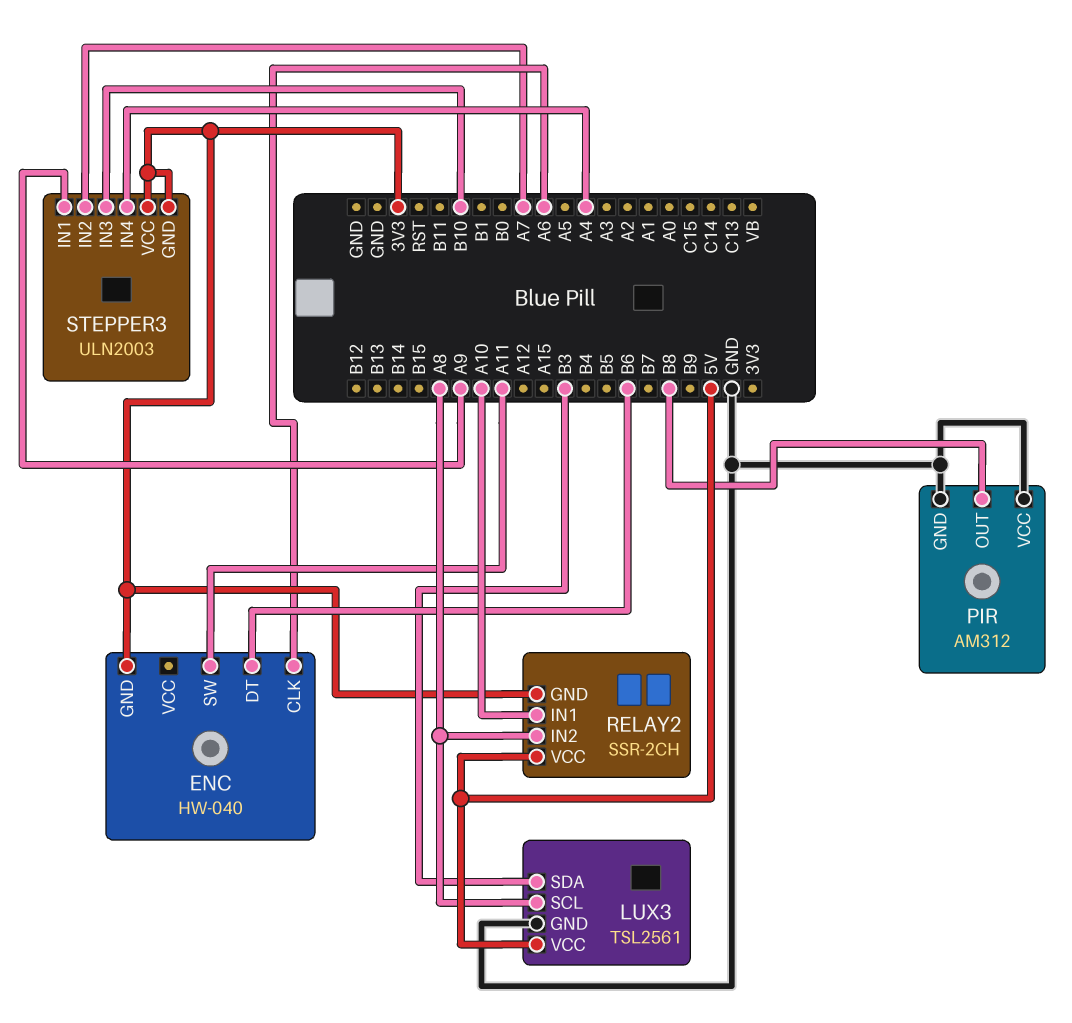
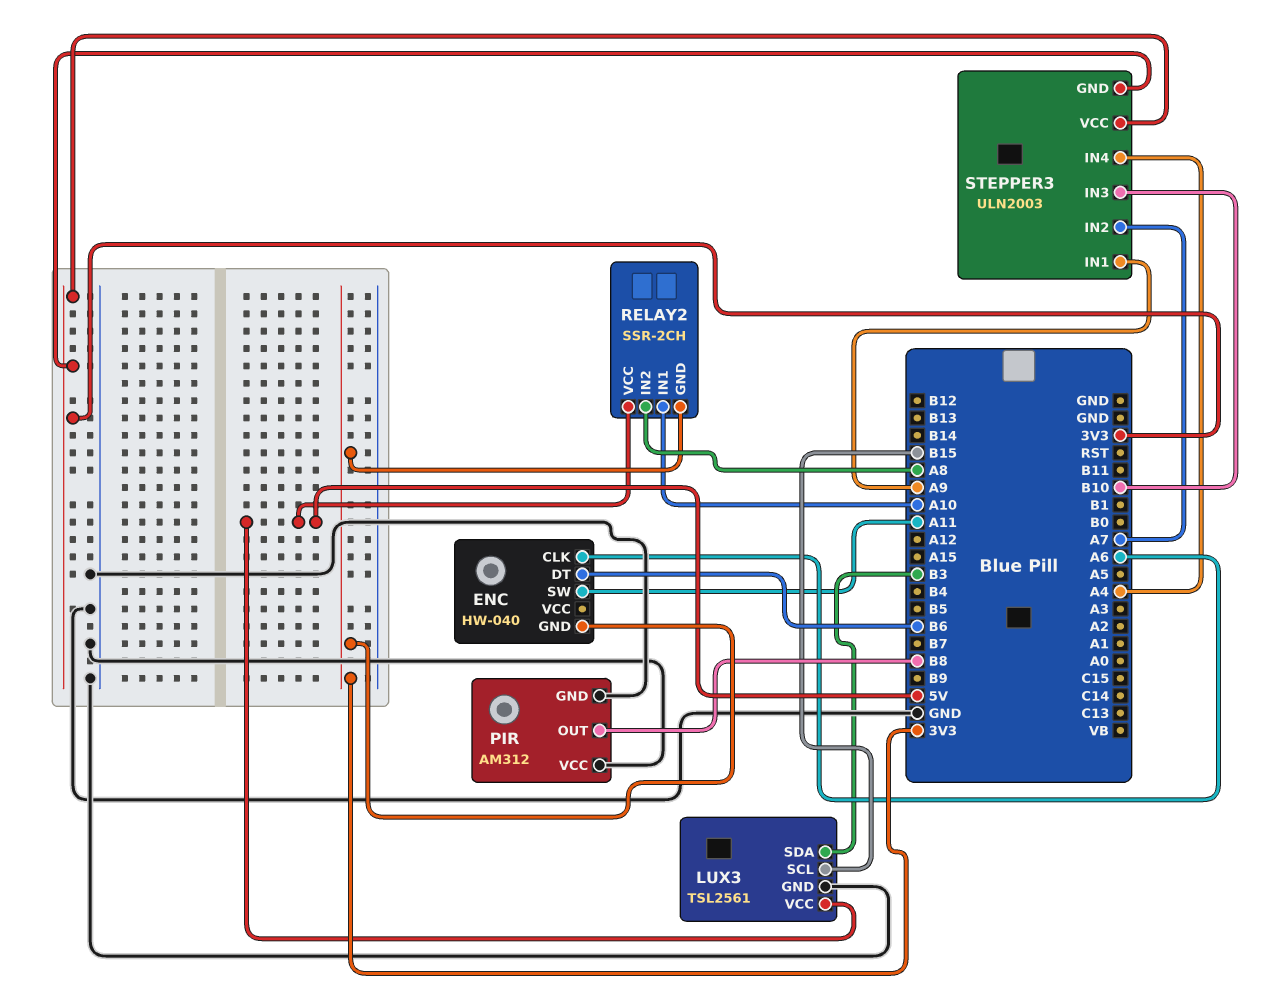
LUX3 pin SCL: A8 -> B15

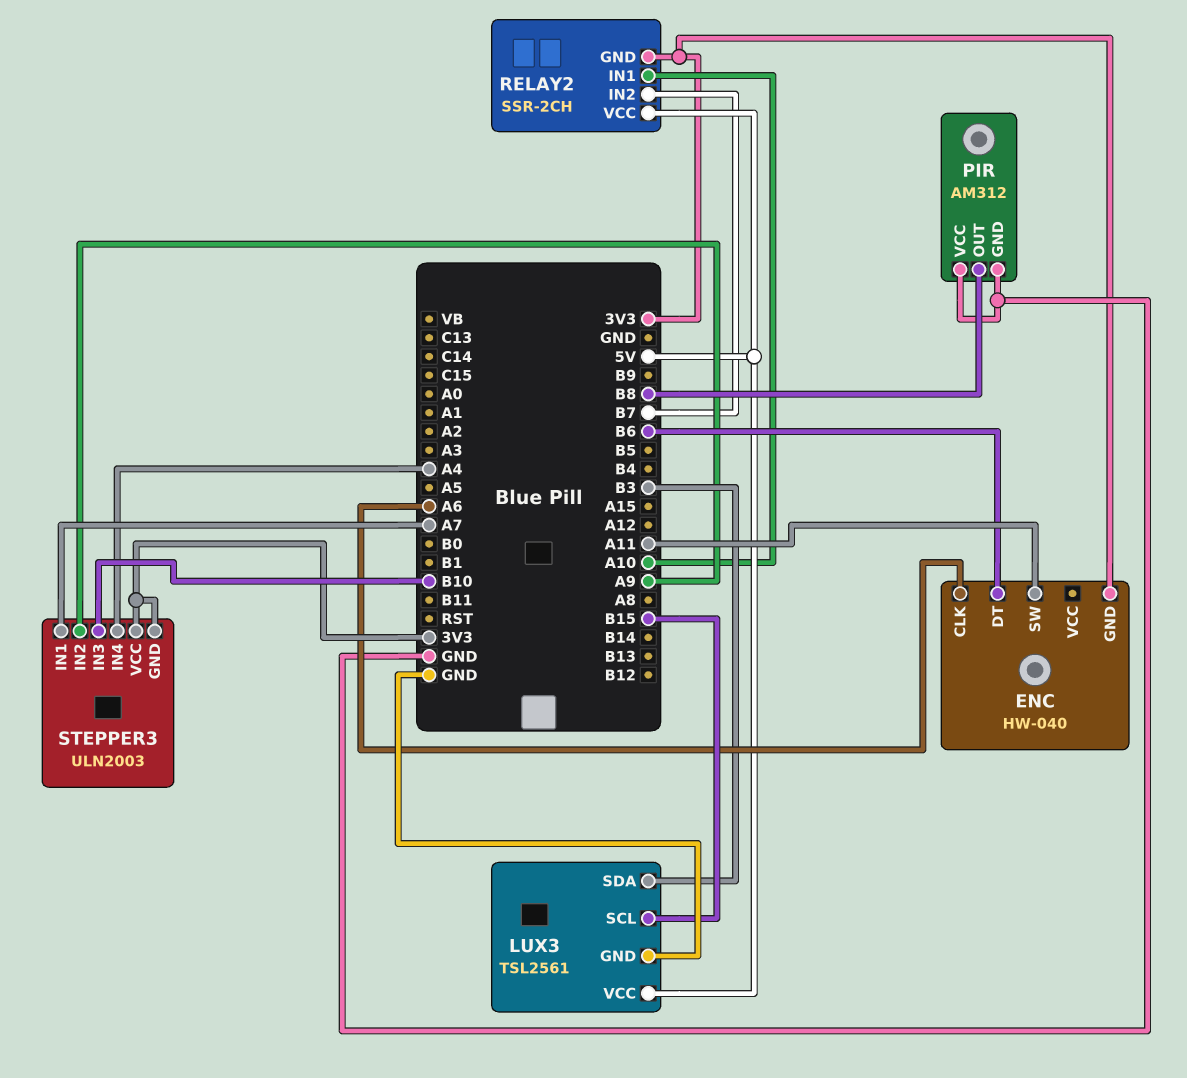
RELAY2 pin IN2: A8 -> B7
STEPPER3 pin IN1: A9 -> A7
STEPPER3 pin IN2: A7 -> A9

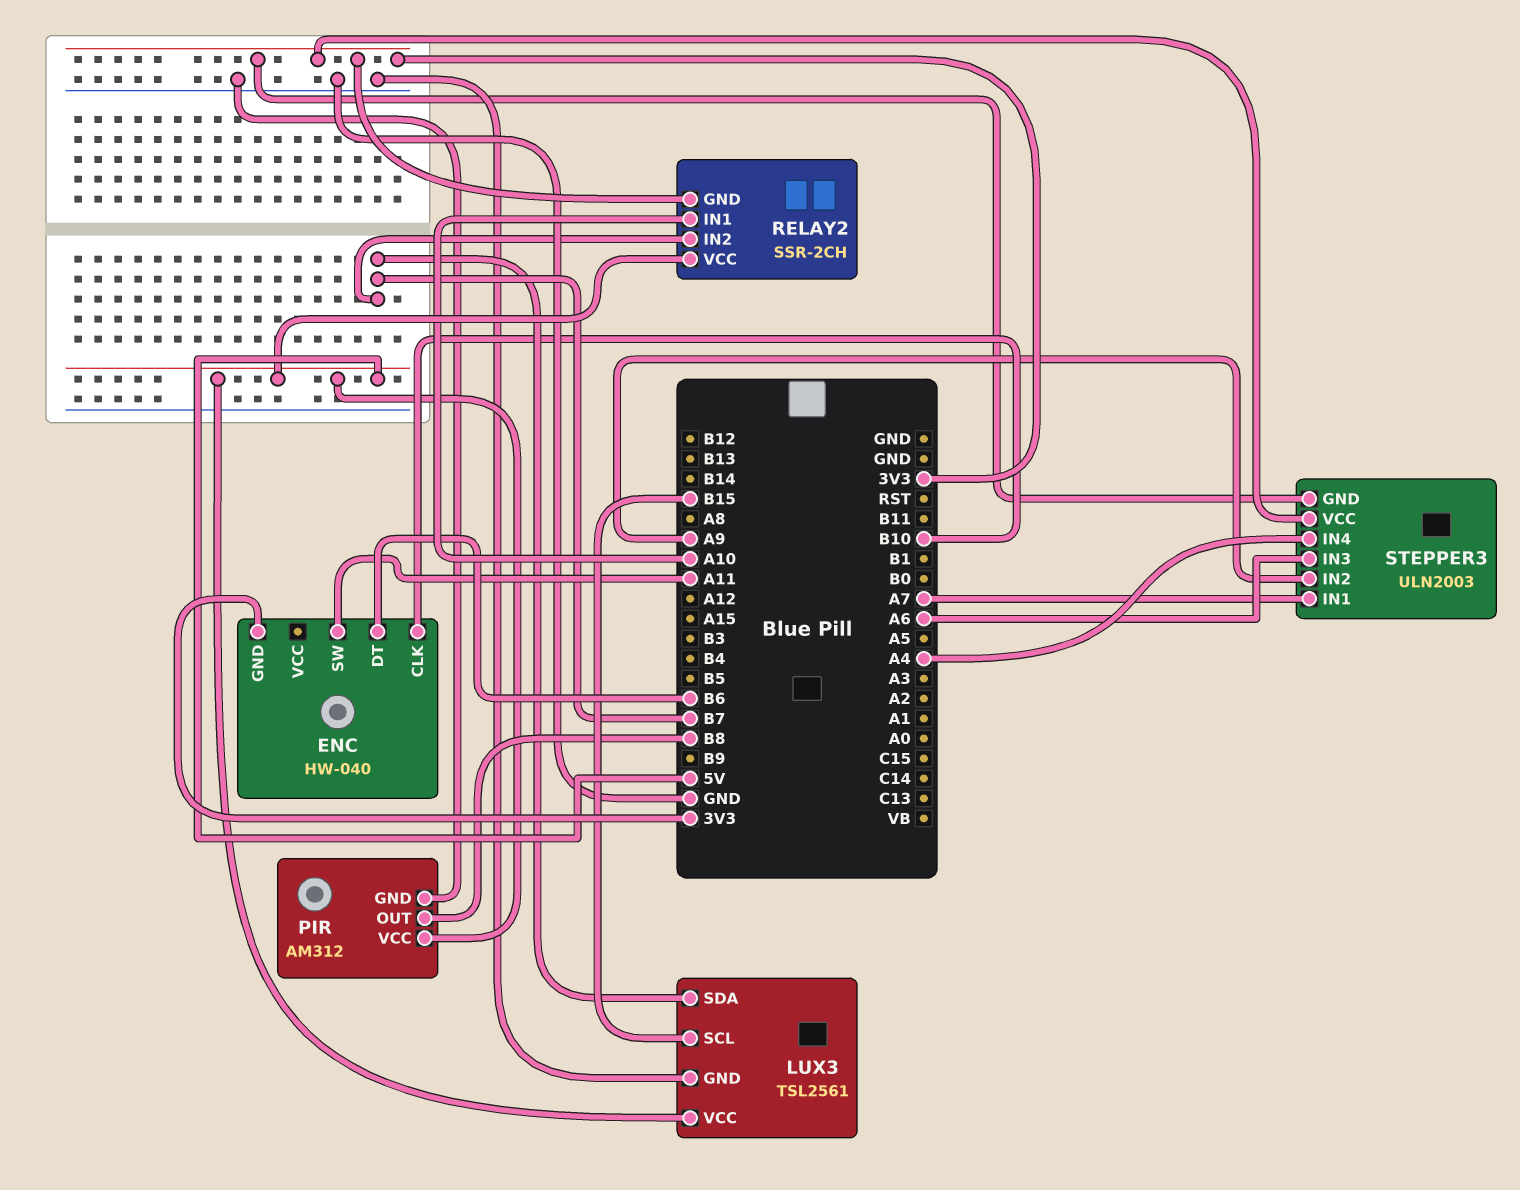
ENC pin CLK: A6 -> B10
LUX3 pin SDA: B3 -> B7
PIR pin VCC: GND -> 5V
STEPPER3 pin IN3: B10 -> A6

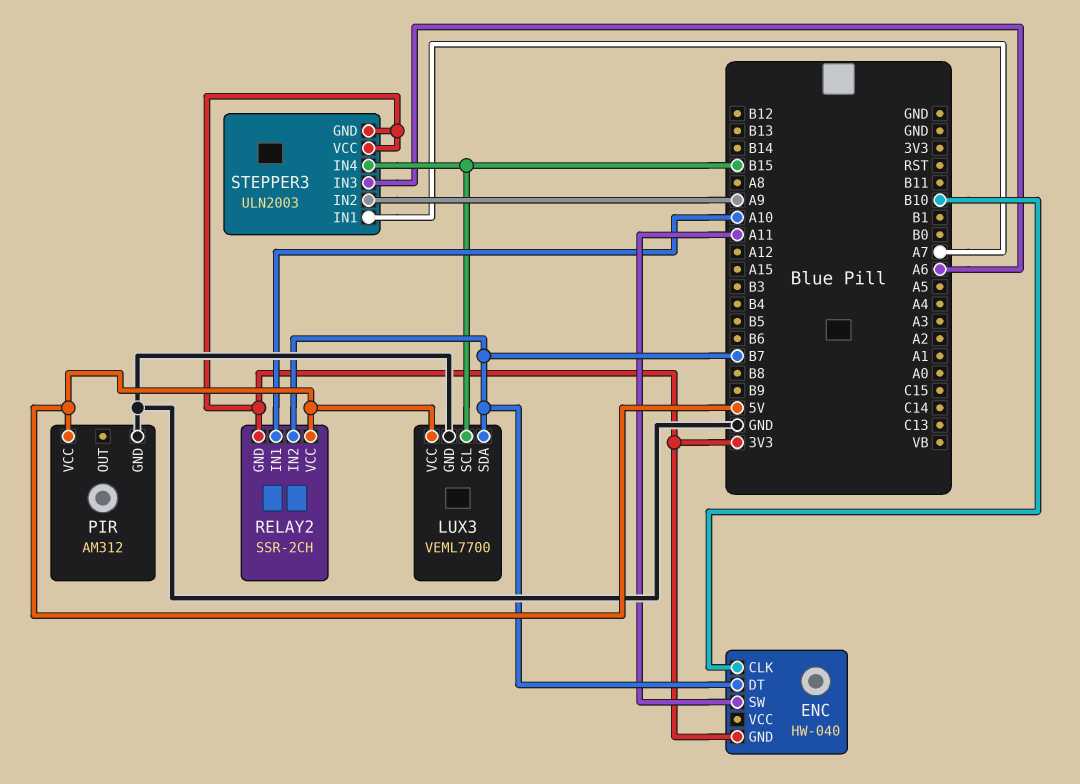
ENC pin DT: B6 -> B7
LUX3: TSL2561 -> VEML7700
PIR pin OUT: B8 -> none
STEPPER3 pin IN4: A4 -> B15

